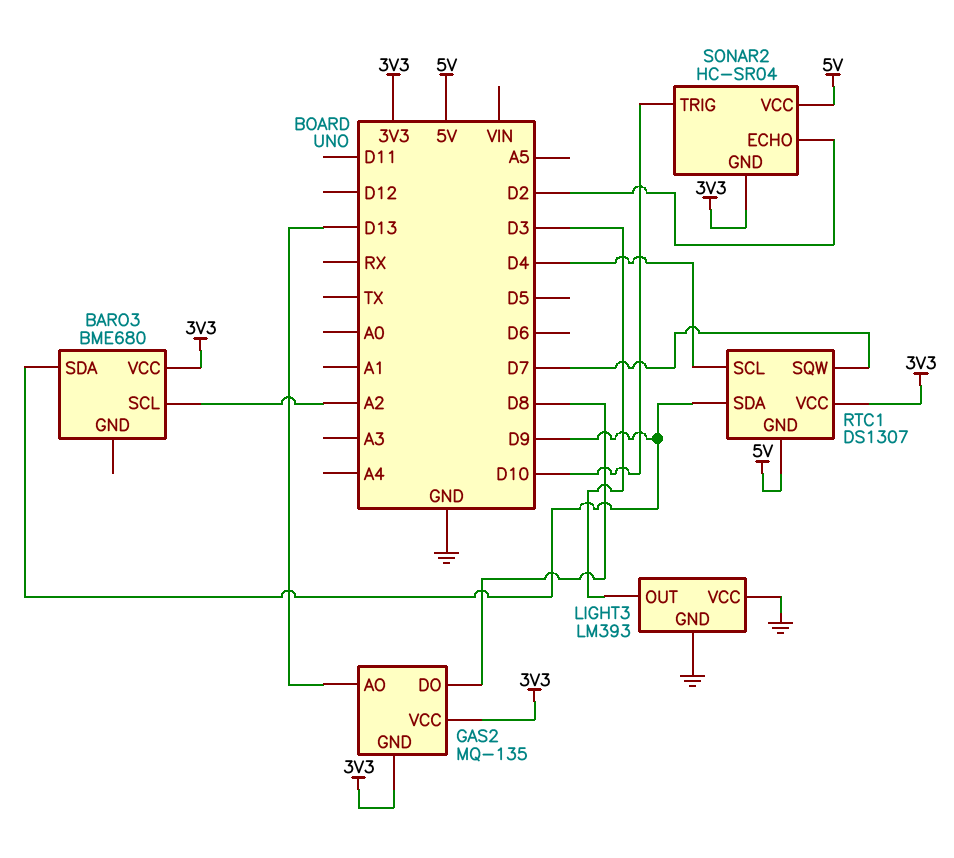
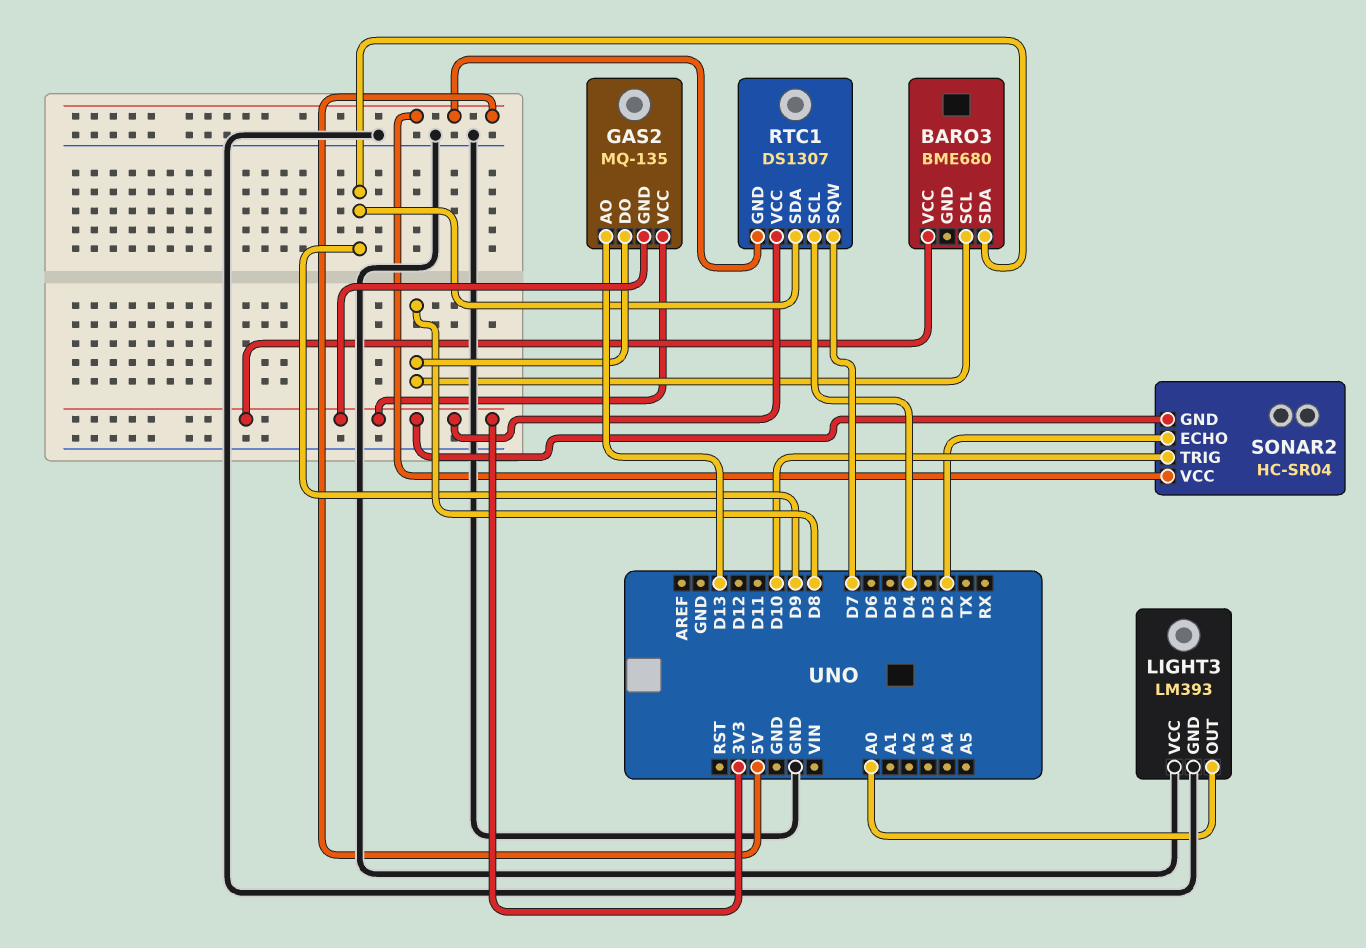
BARO3 pin SCL: A2 -> D8
LIGHT3 pin OUT: D3 -> A0

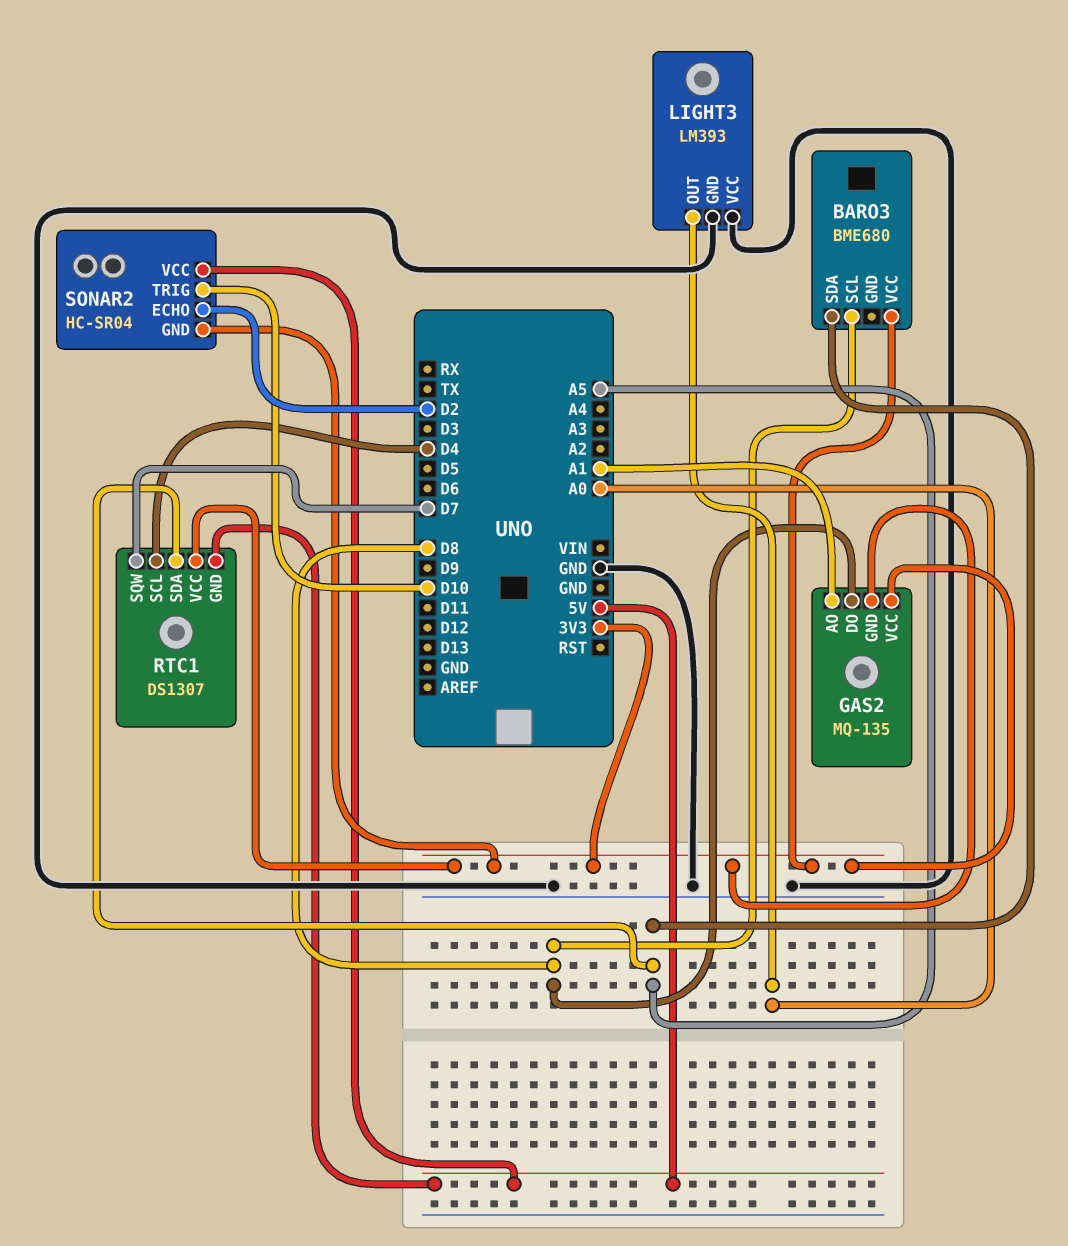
BARO3 pin SDA: D9 -> A5
GAS2 pin AO: D13 -> A1
RTC1 pin SDA: D9 -> A5

